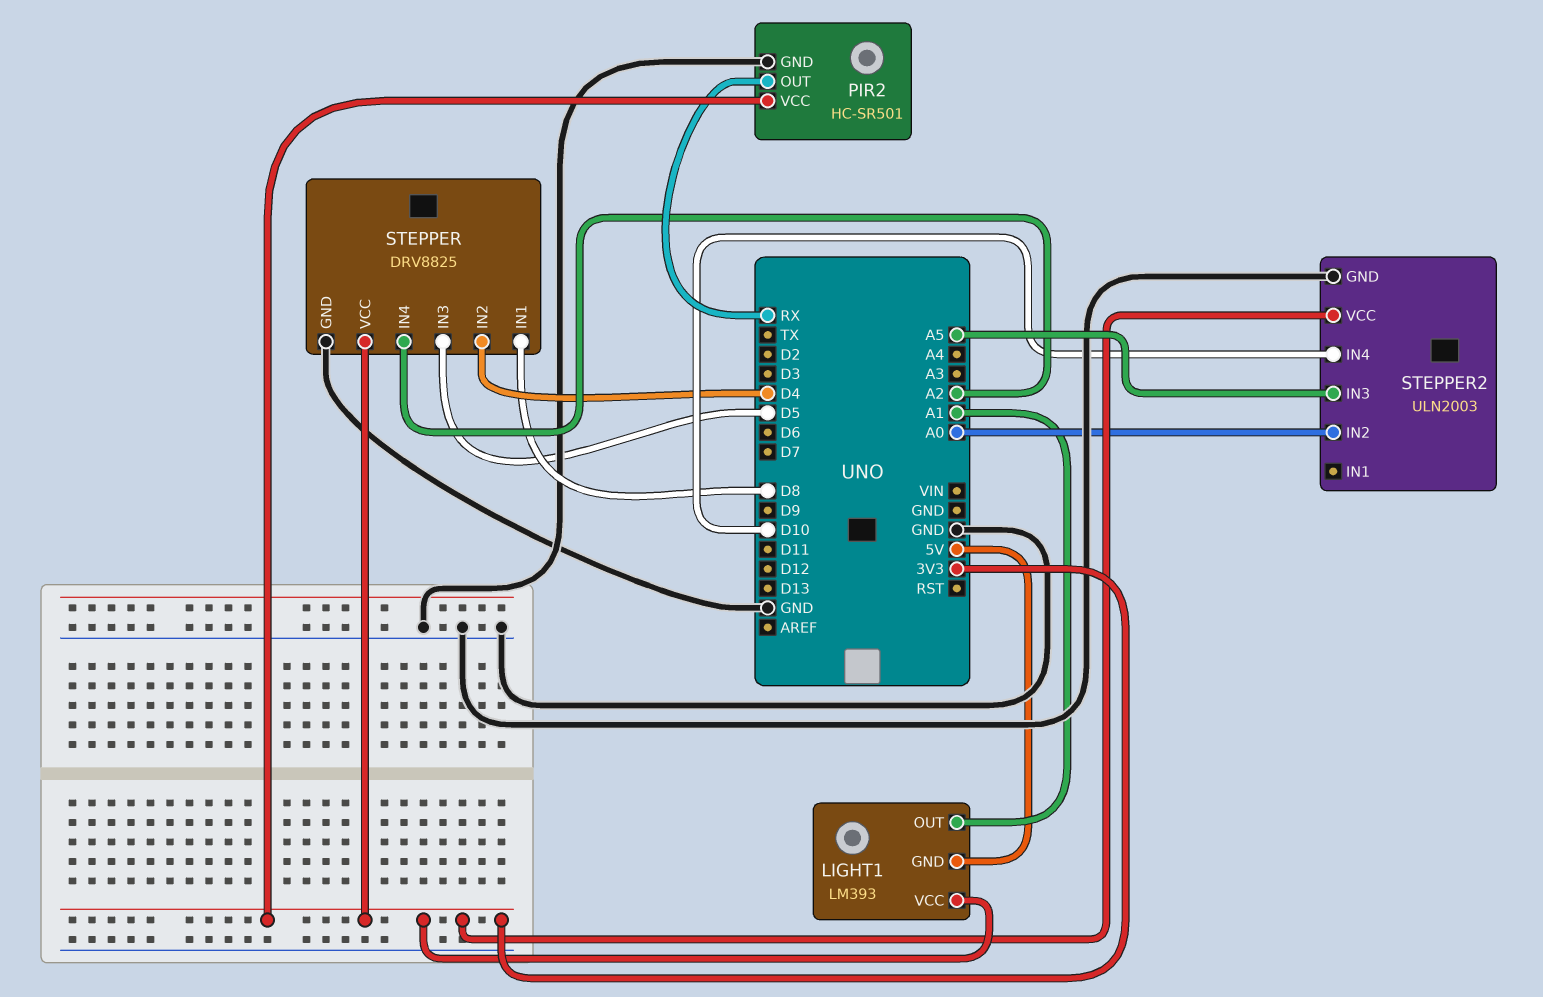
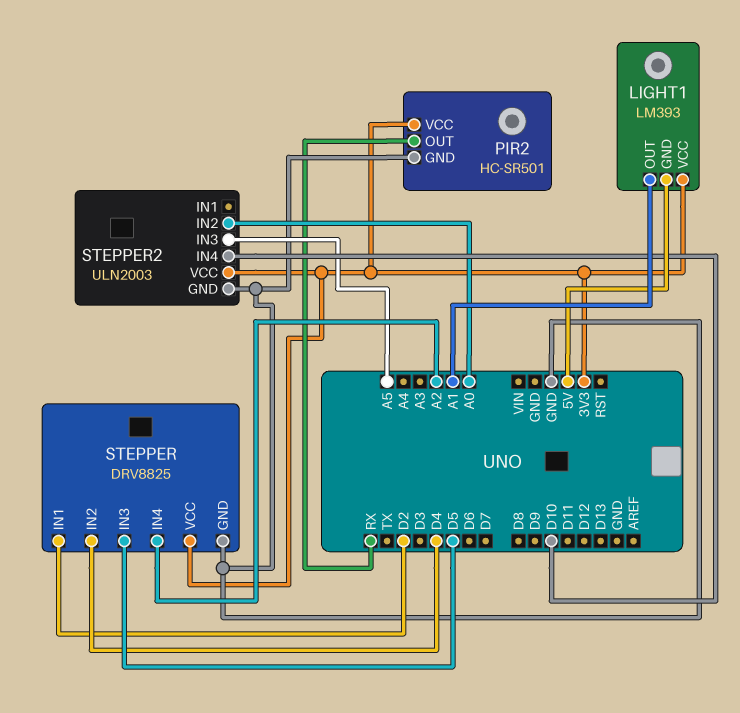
STEPPER pin IN1: D8 -> D2

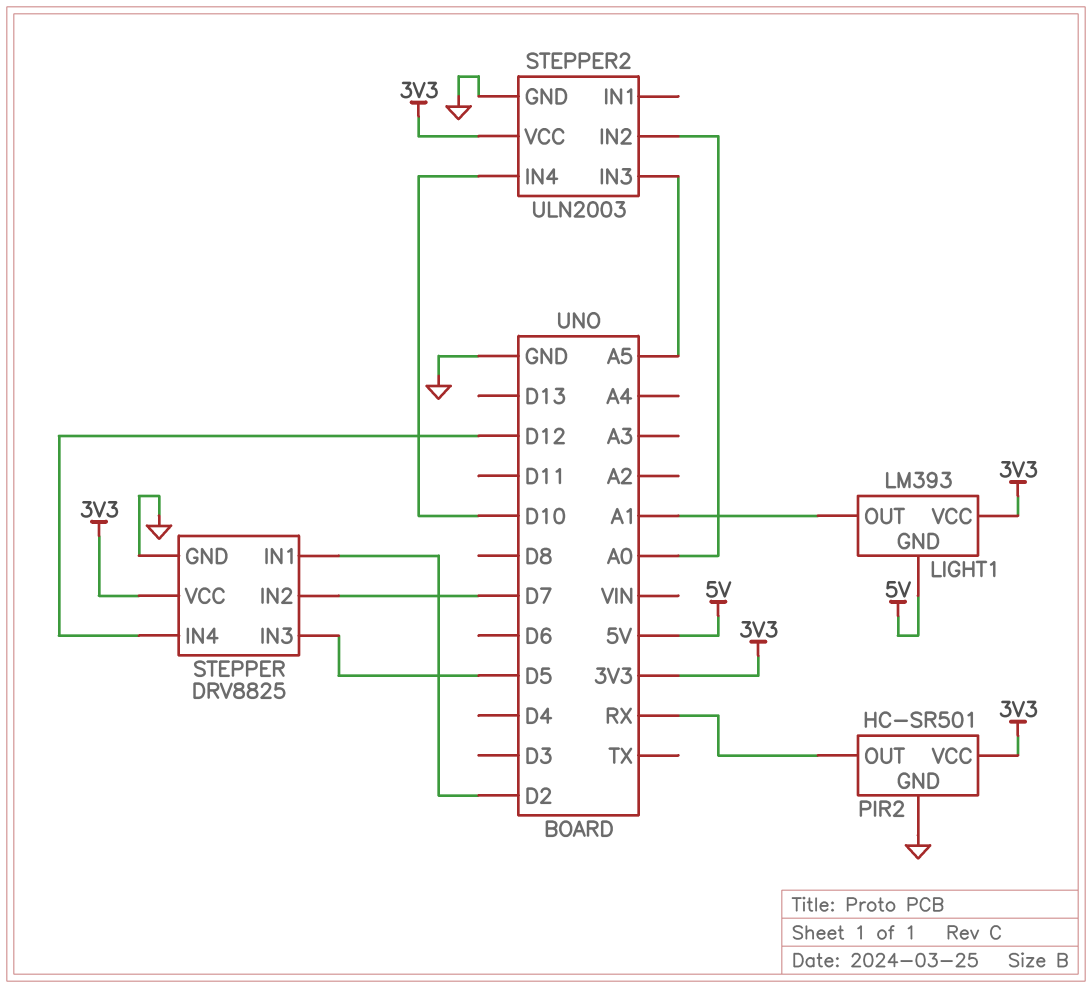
STEPPER pin IN2: D4 -> D7
STEPPER pin IN4: A2 -> D12

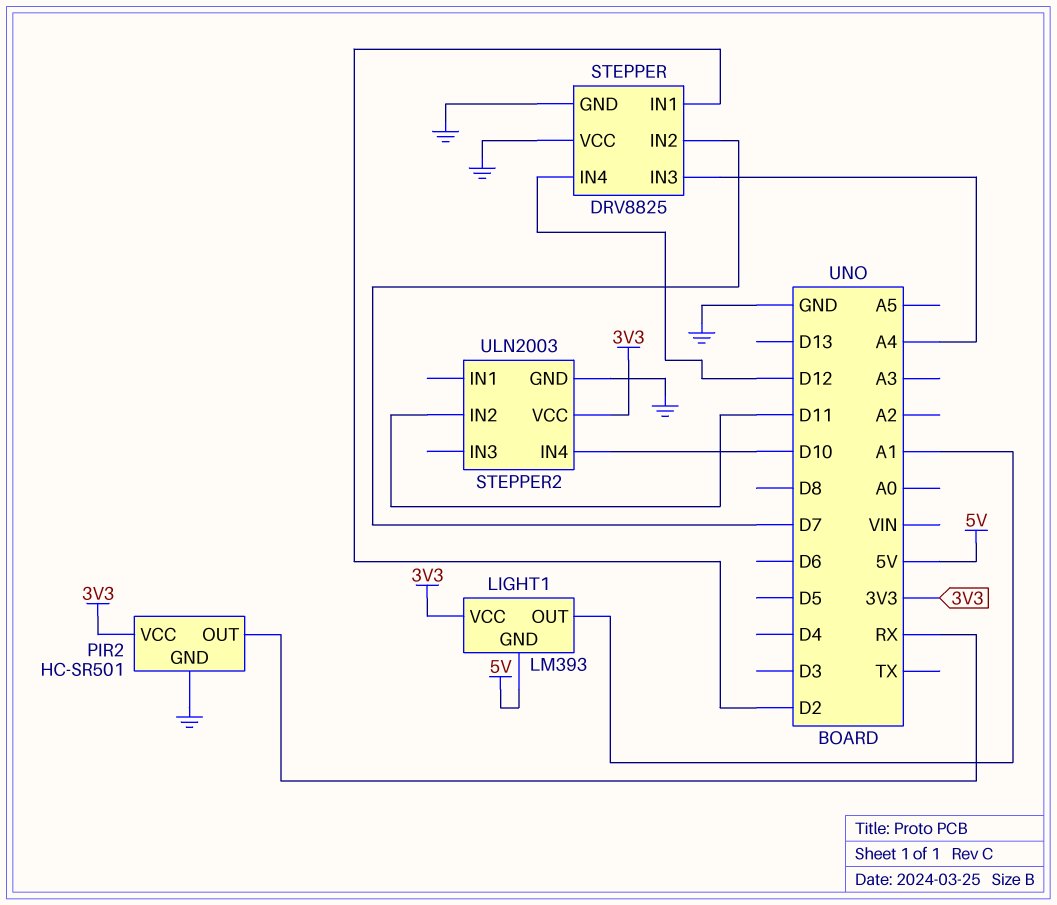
STEPPER pin IN3: D5 -> A4
STEPPER pin VCC: 3V3 -> GND
STEPPER2 pin IN2: A0 -> D11
STEPPER2 pin IN3: A5 -> none

